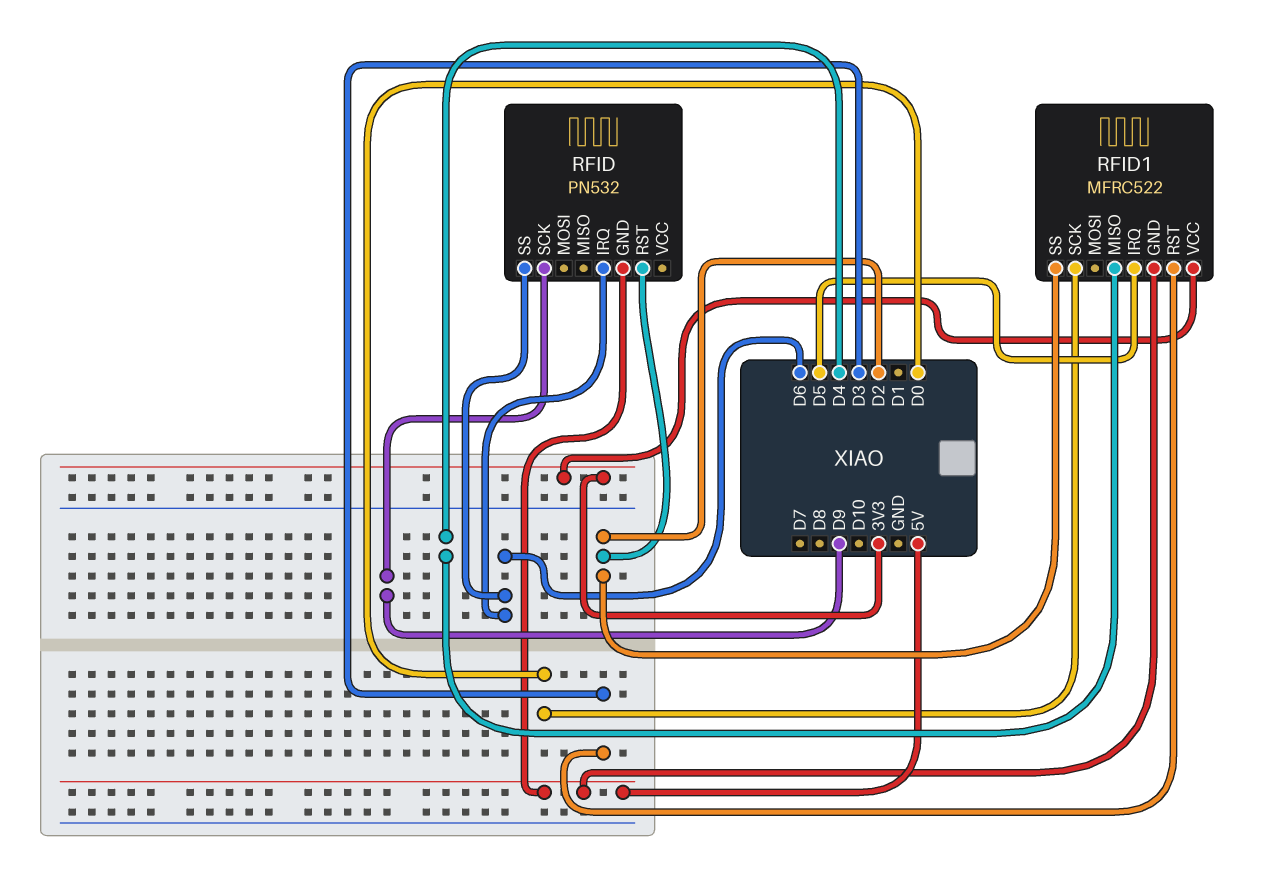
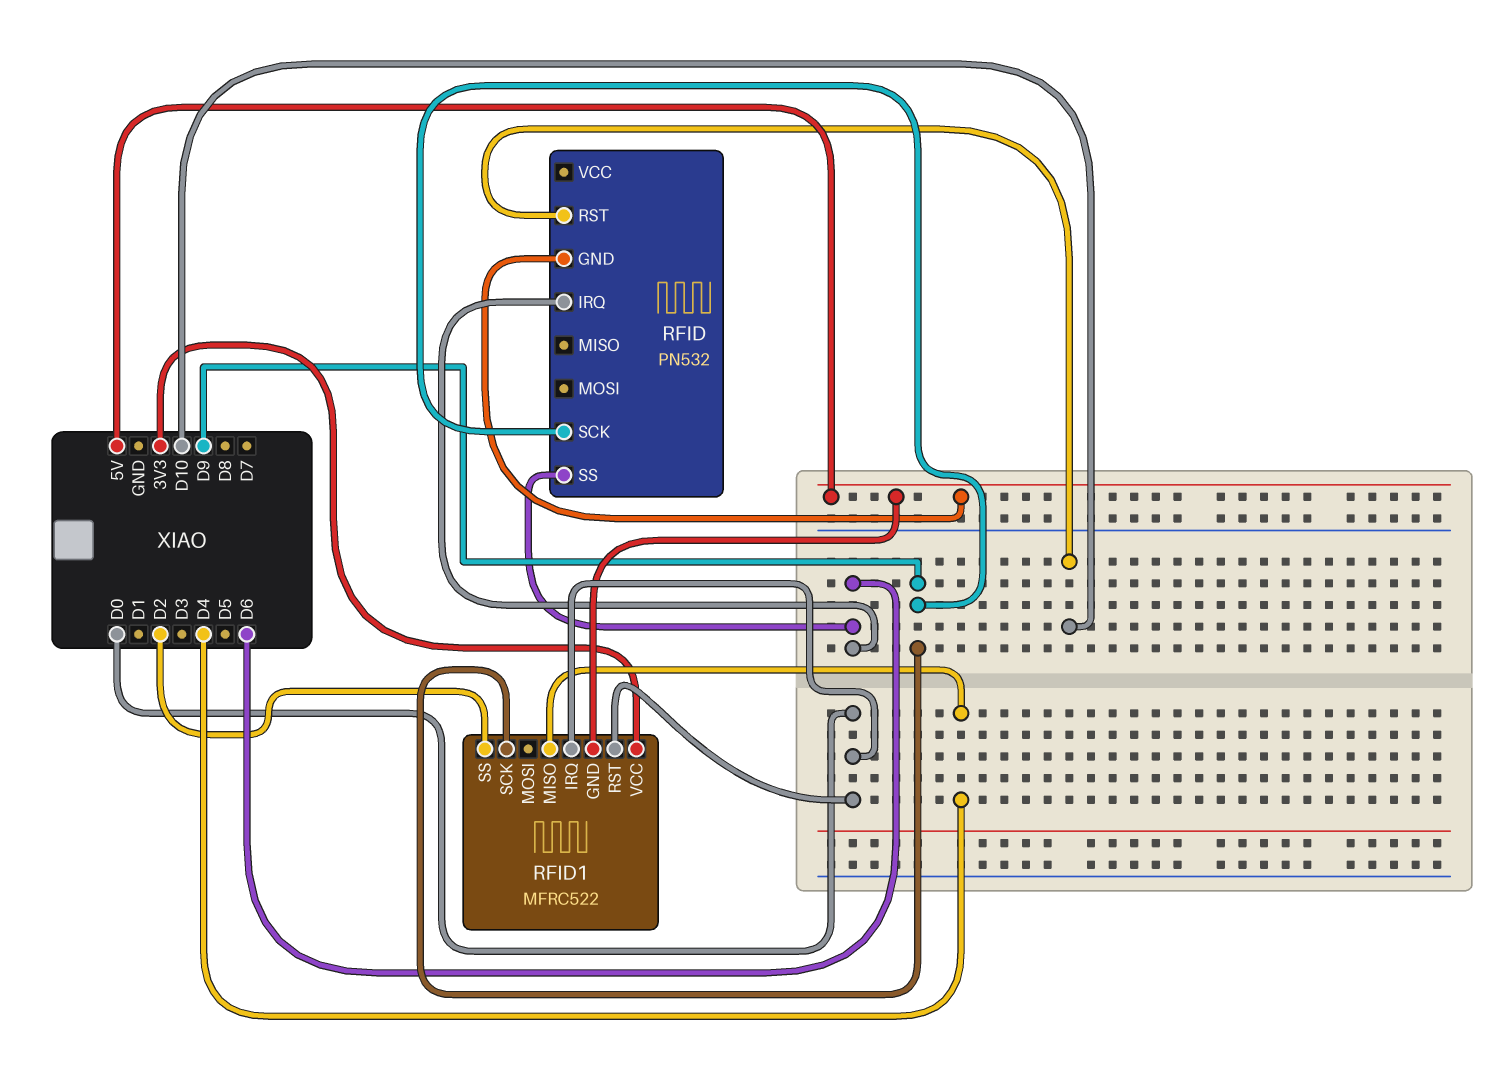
RFID pin RST: D2 -> D10
RFID1 pin IRQ: D5 -> D0
RFID1 pin RST: D3 -> D0
RFID1 pin SCK: D0 -> D9

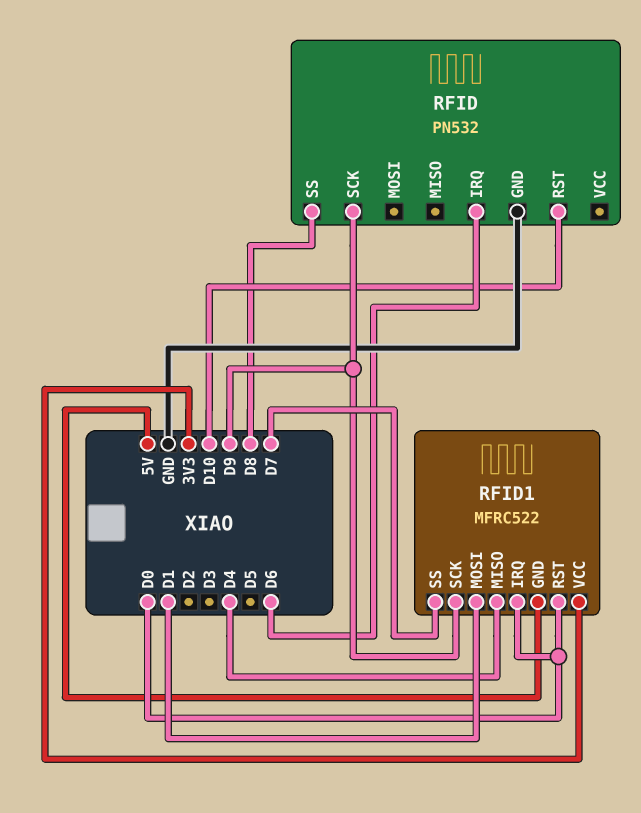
RFID pin GND: 5V -> GND
RFID pin SS: D6 -> D8
RFID1 pin MOSI: none -> D1
RFID1 pin SS: D2 -> D7

